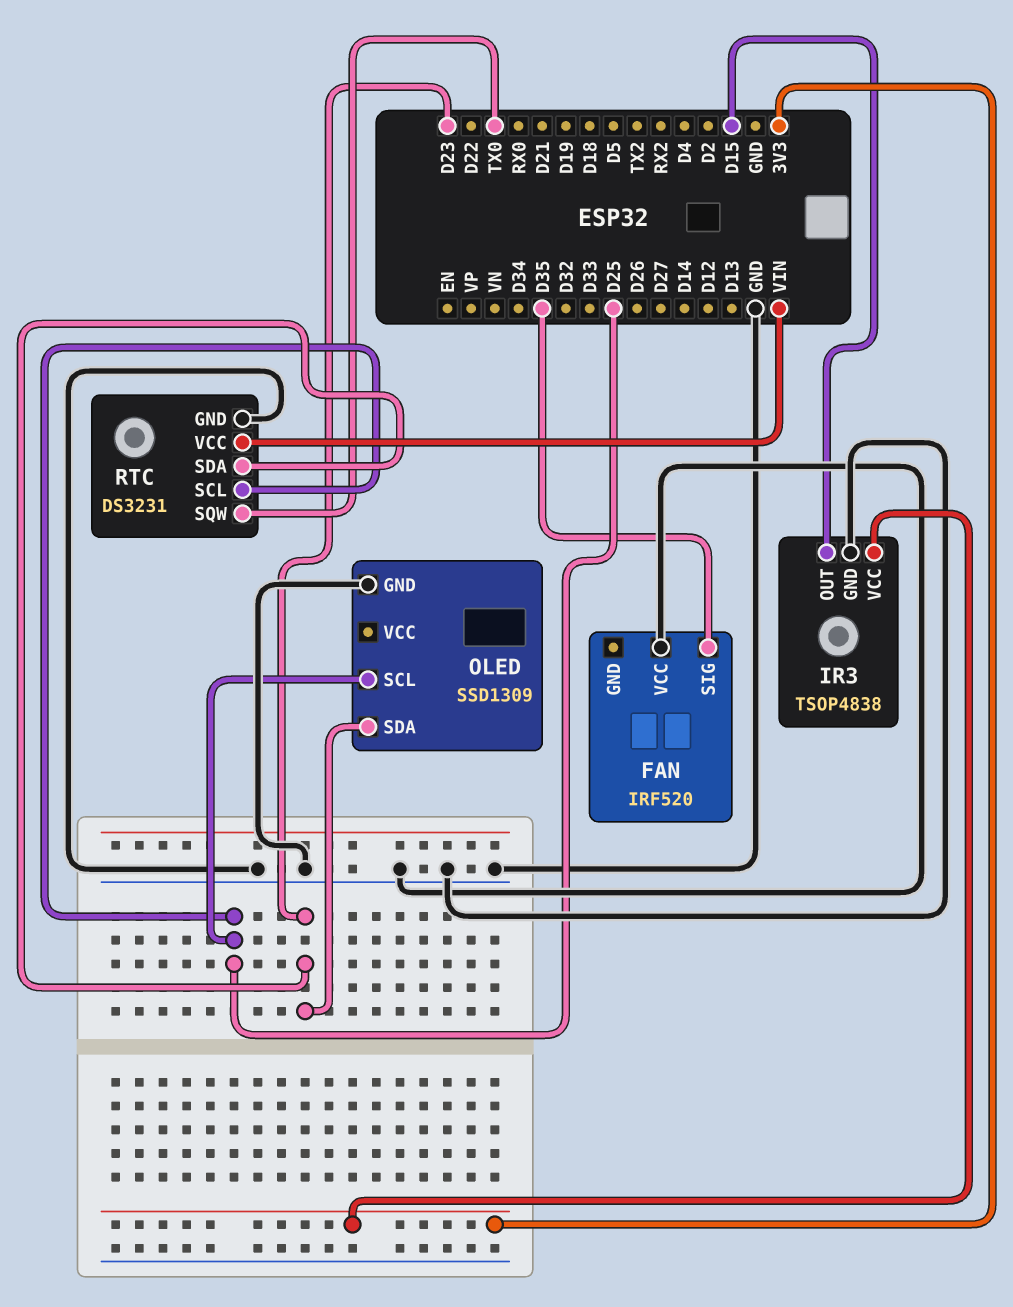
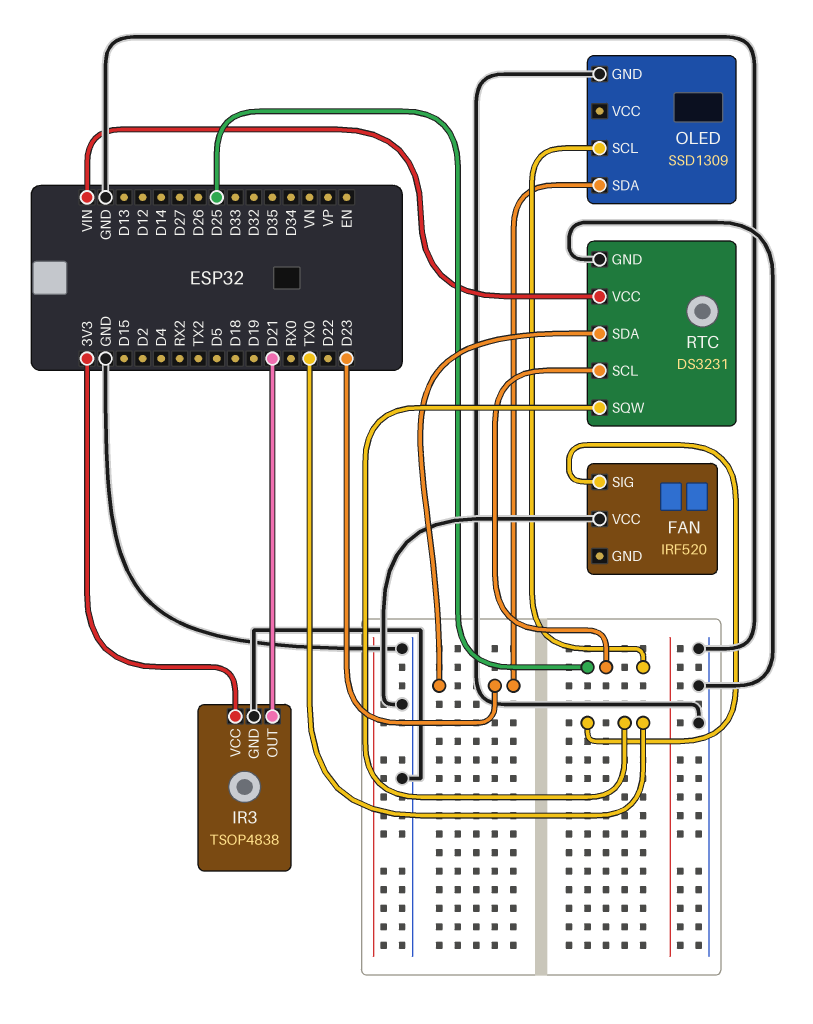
FAN pin SIG: D35 -> TX0
IR3 pin OUT: D15 -> D21

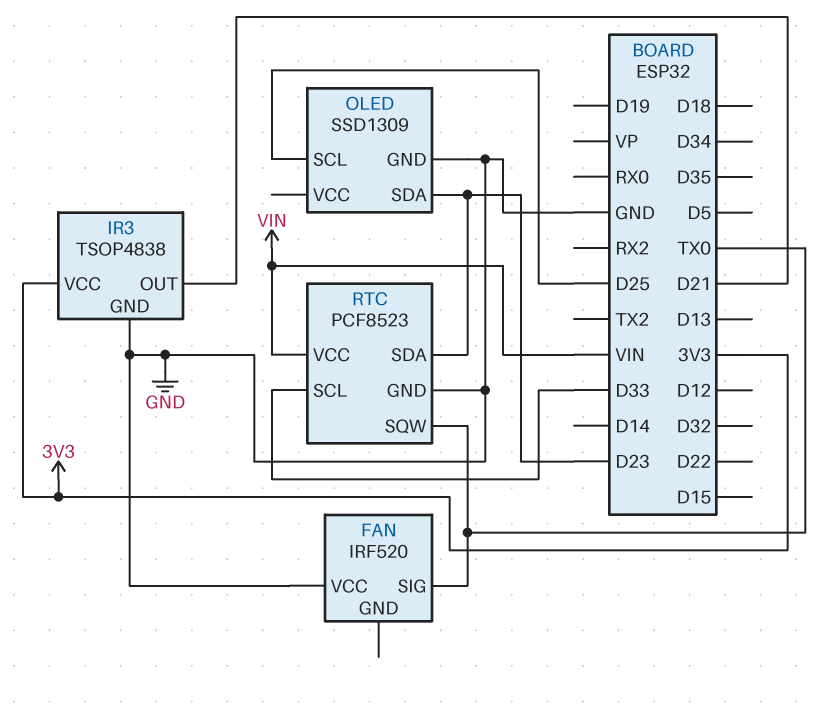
RTC: DS3231 -> PCF8523
RTC pin SCL: D25 -> D33

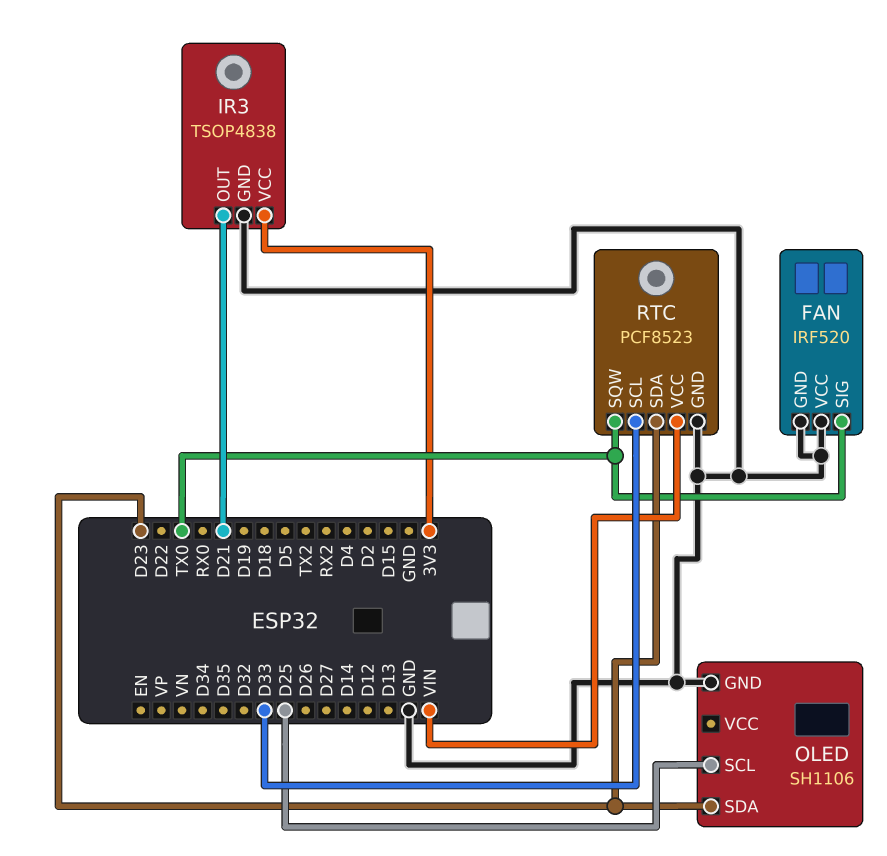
FAN pin GND: none -> GND
OLED: SSD1309 -> SH1106

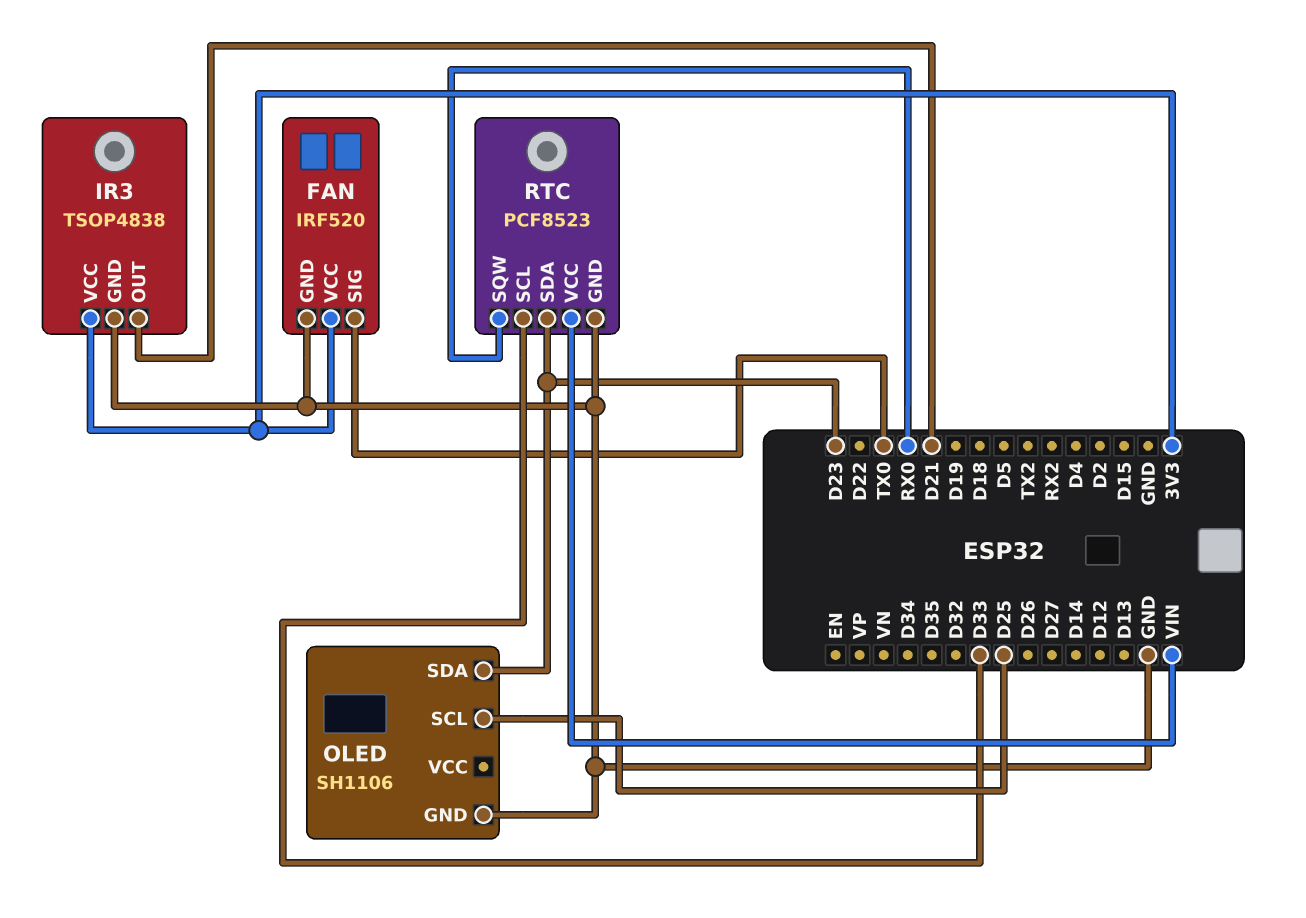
FAN pin VCC: GND -> 3V3
RTC pin SQW: TX0 -> RX0

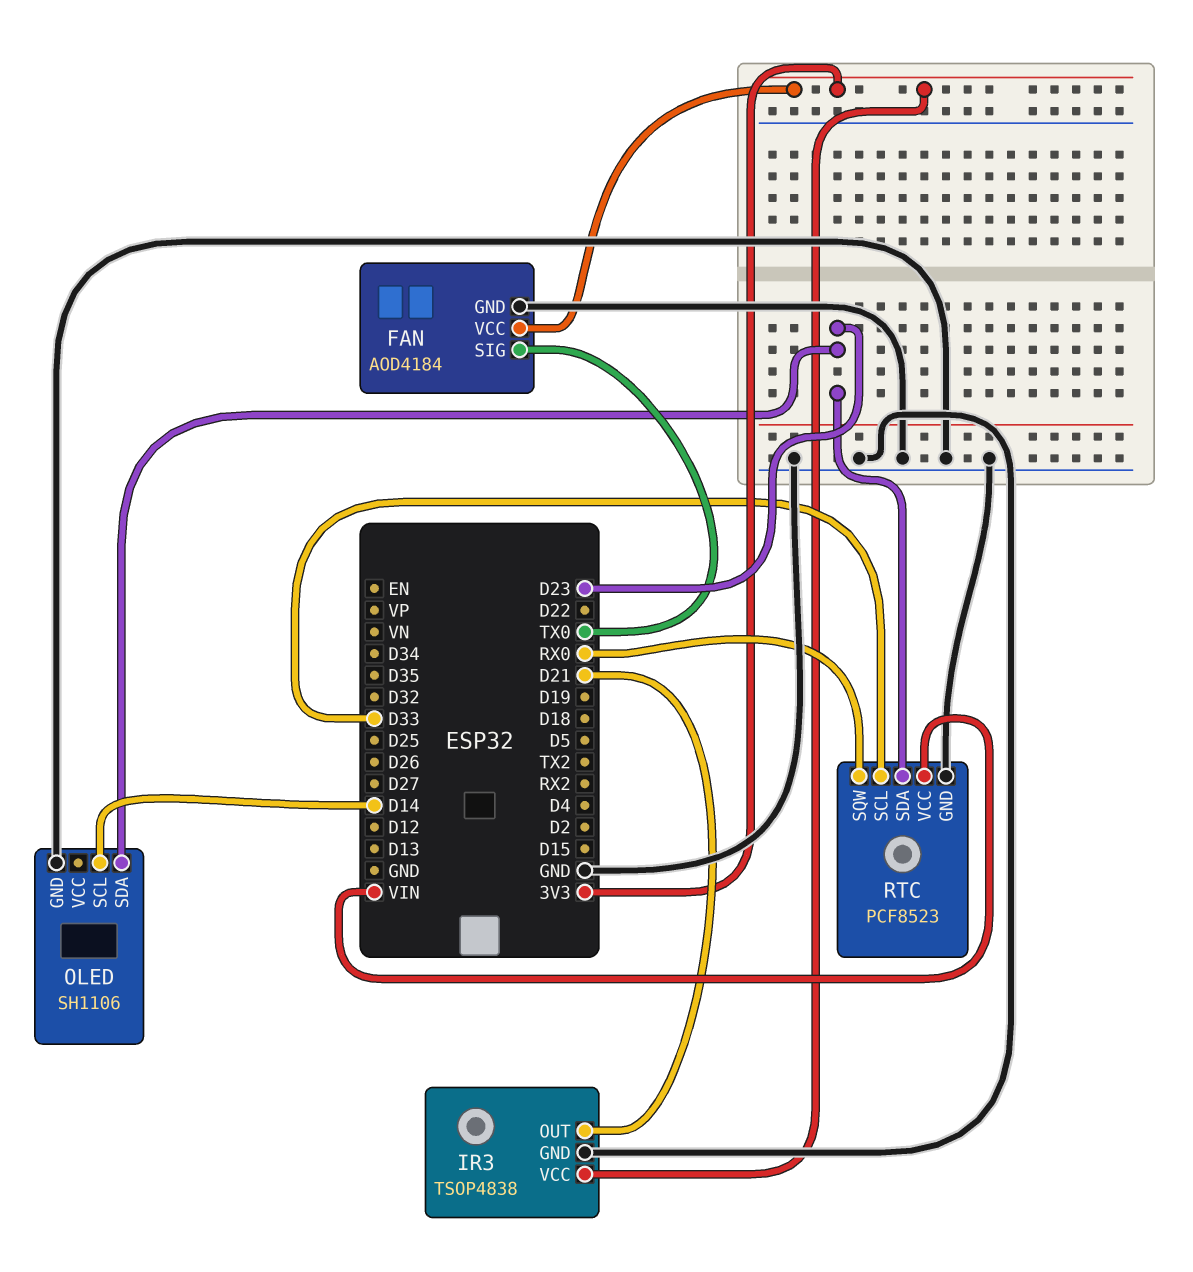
FAN: IRF520 -> AOD4184
OLED pin SCL: D25 -> D14

